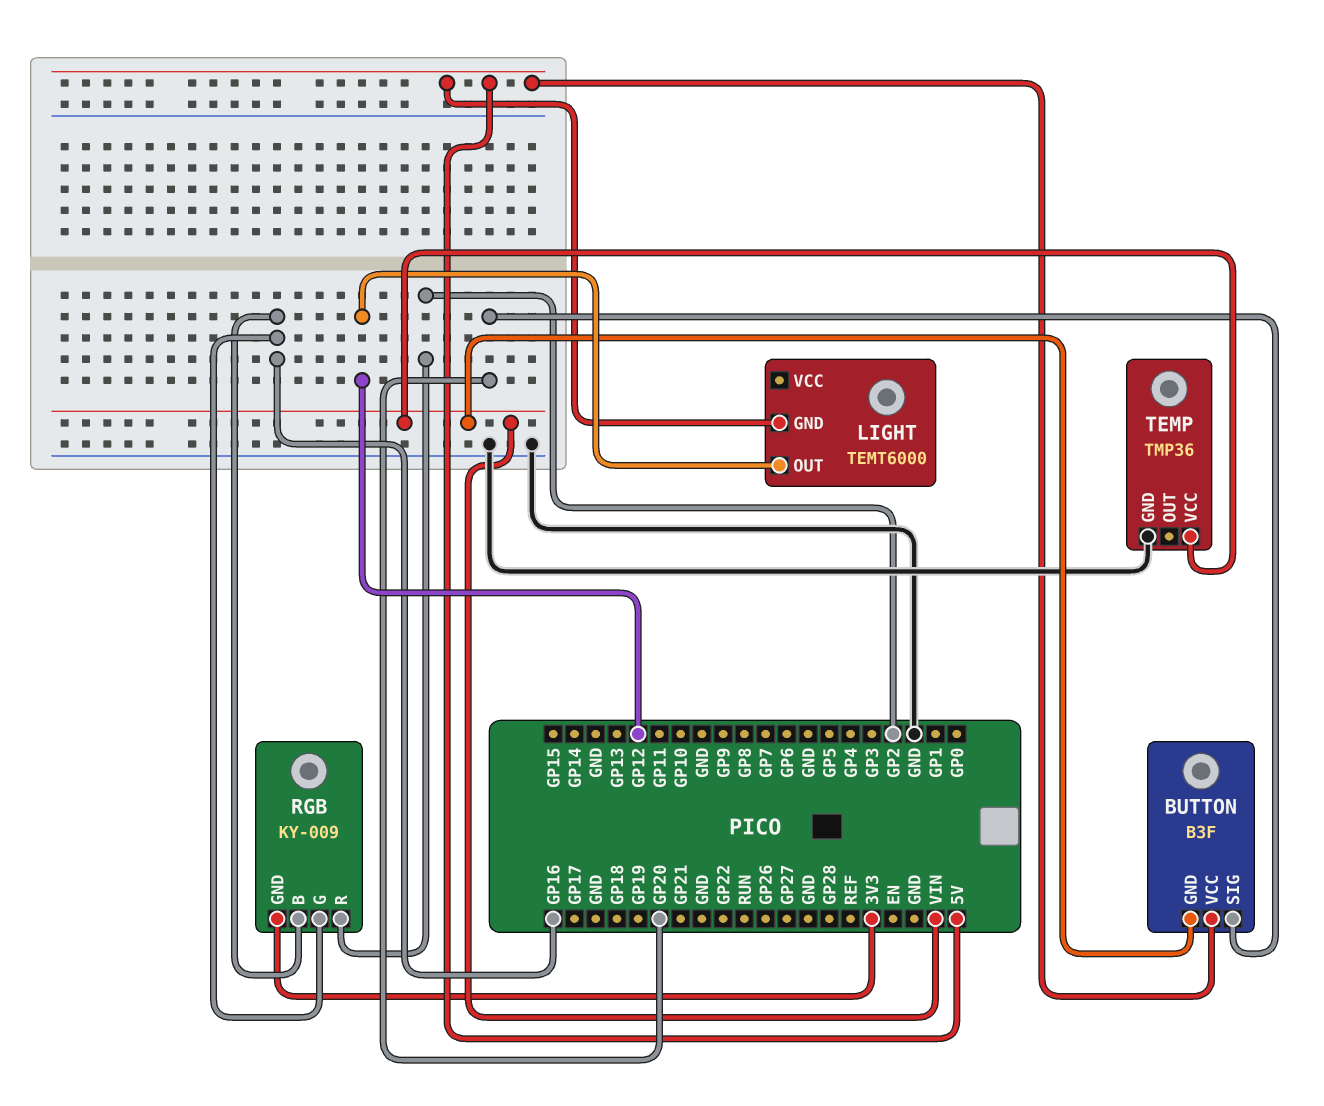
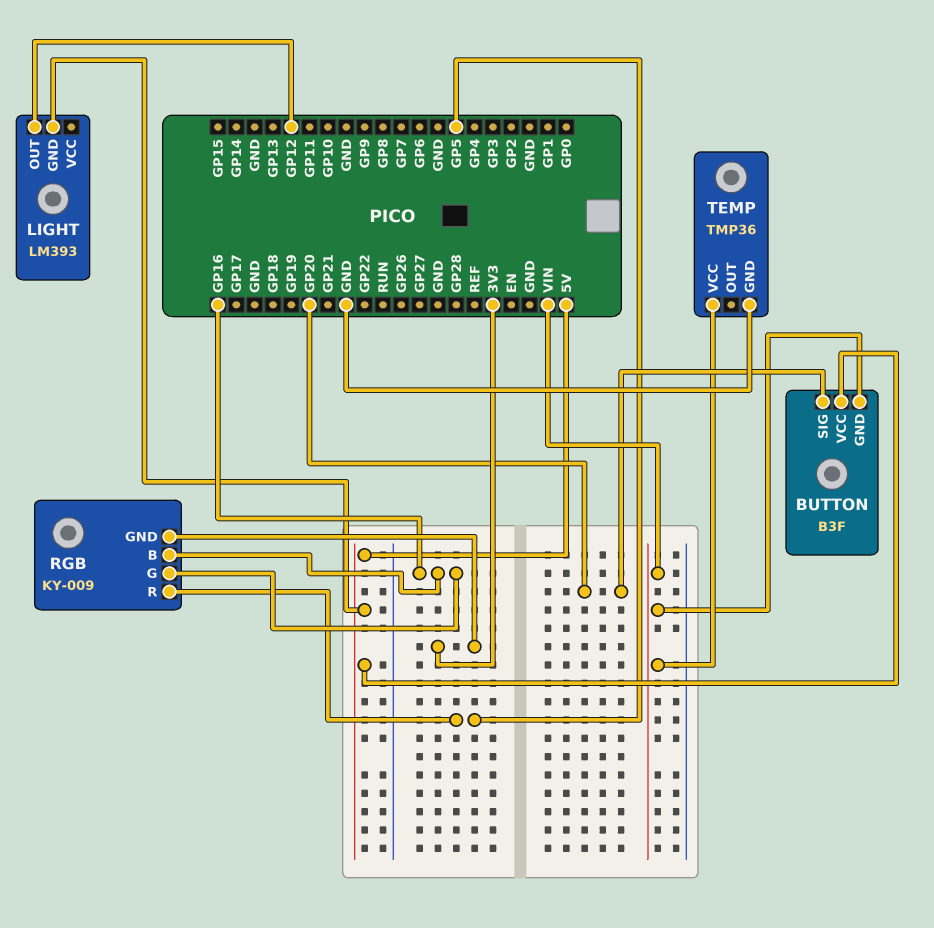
LIGHT: TEMT6000 -> LM393
RGB pin R: GP2 -> GP5

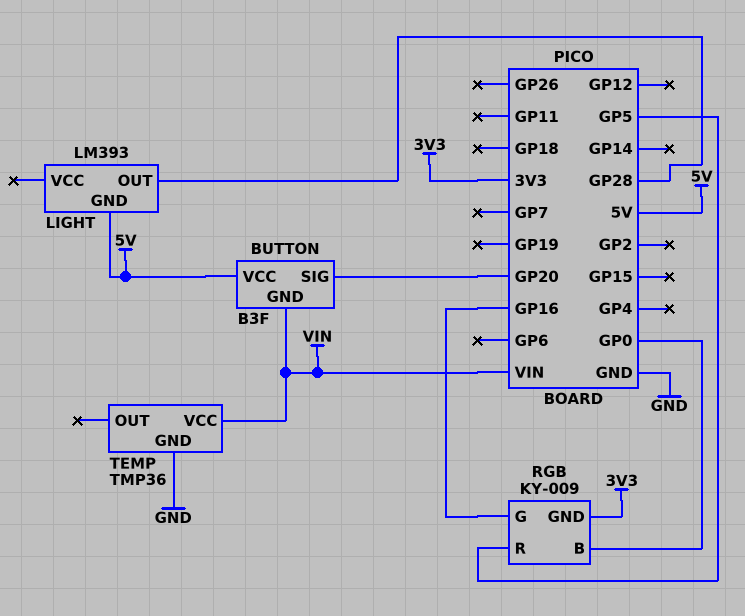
LIGHT pin OUT: GP12 -> GP28
RGB pin B: GP16 -> GP0

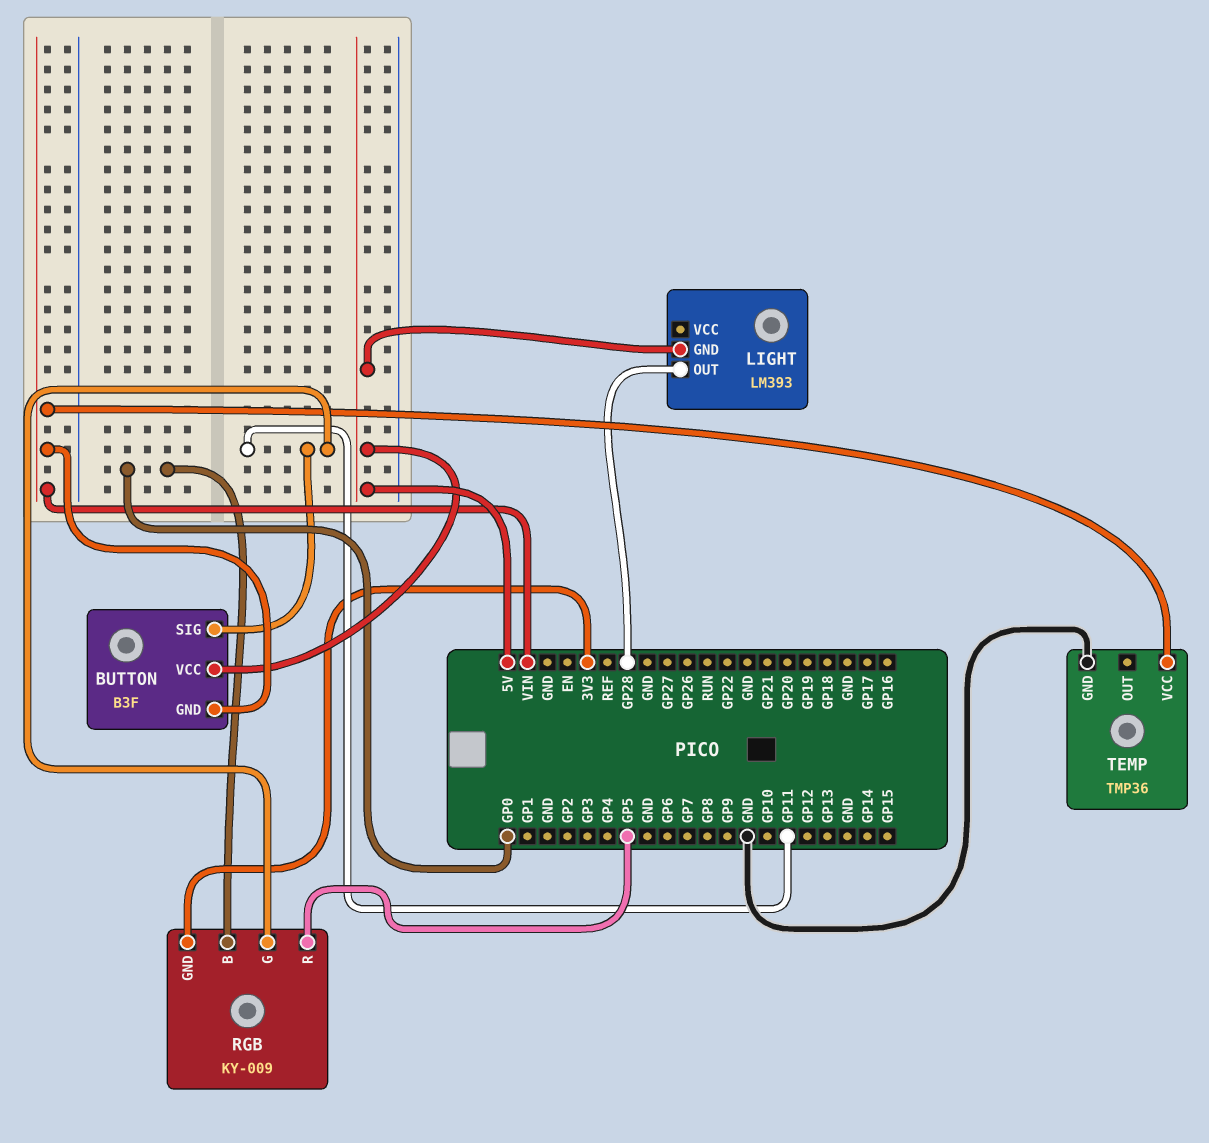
BUTTON pin SIG: GP20 -> GP11
RGB pin G: GP16 -> GP11

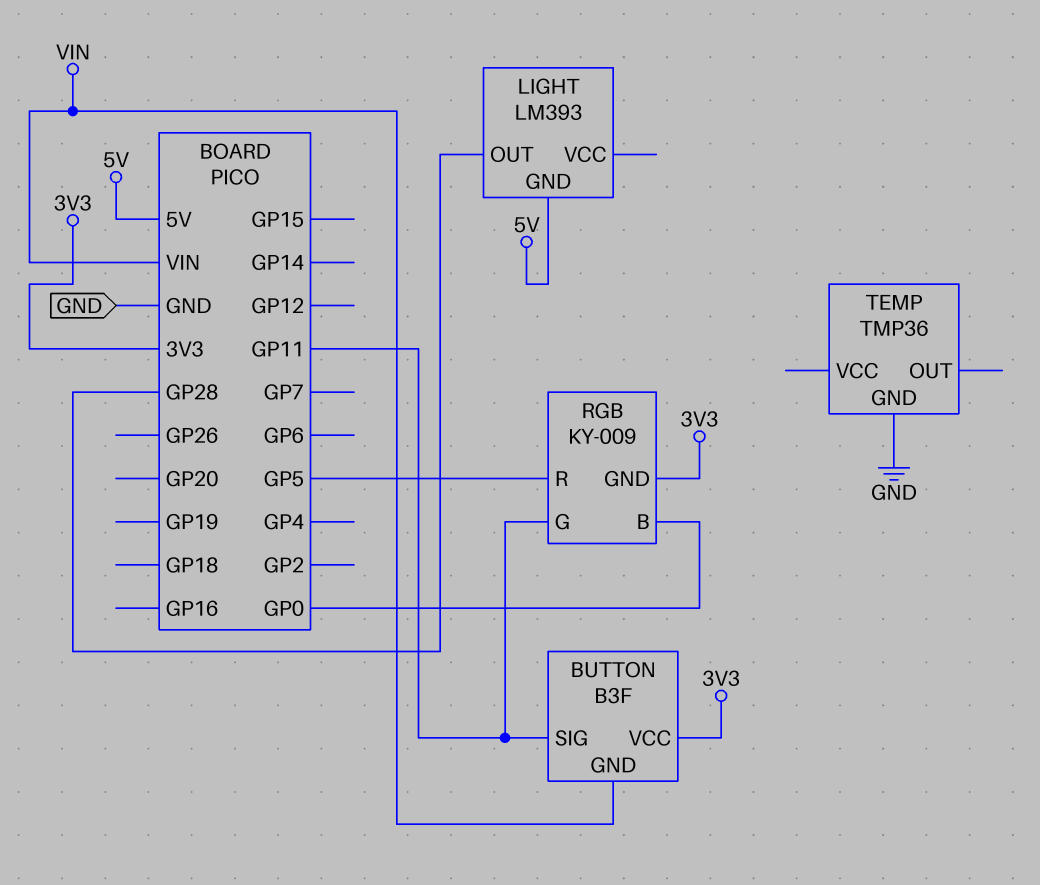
BUTTON pin VCC: 5V -> 3V3
TEMP pin VCC: VIN -> none

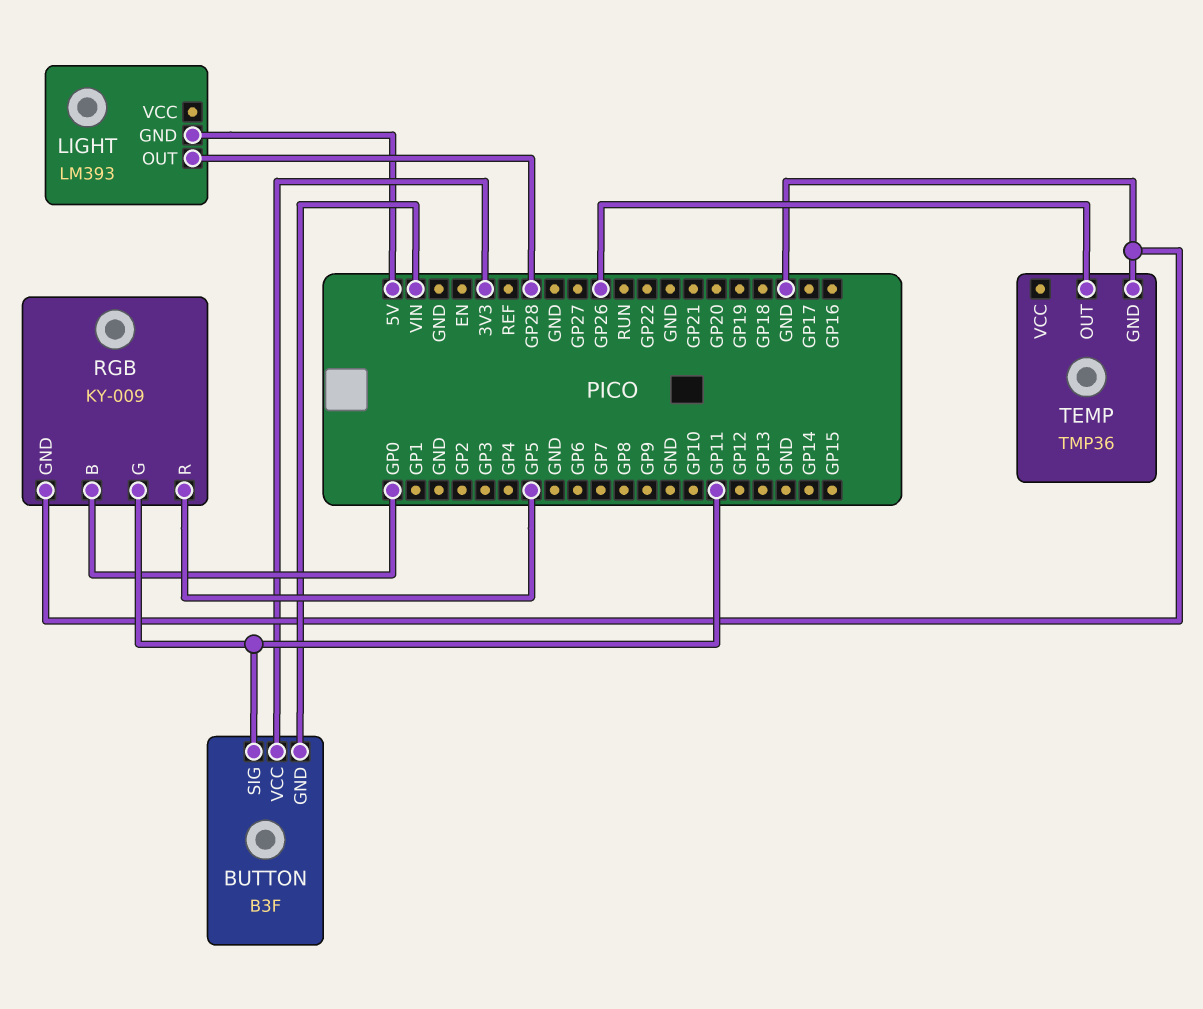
RGB pin GND: 3V3 -> GND
TEMP pin OUT: none -> GP26

